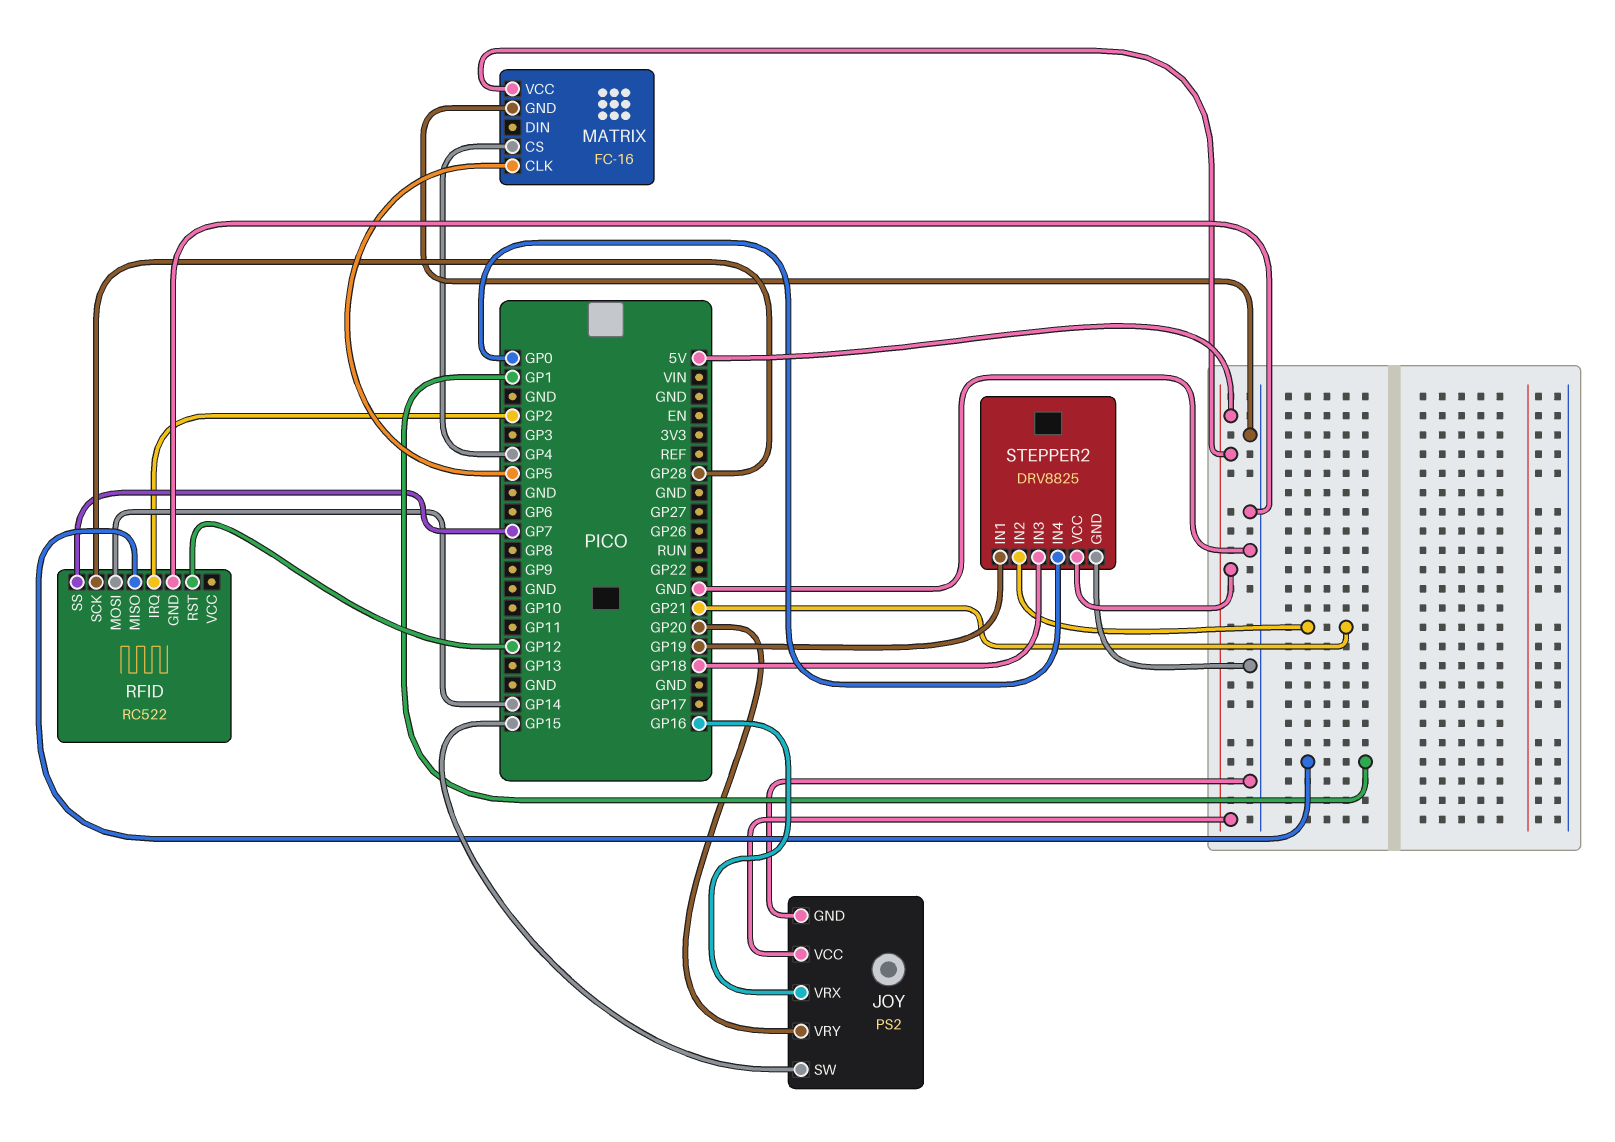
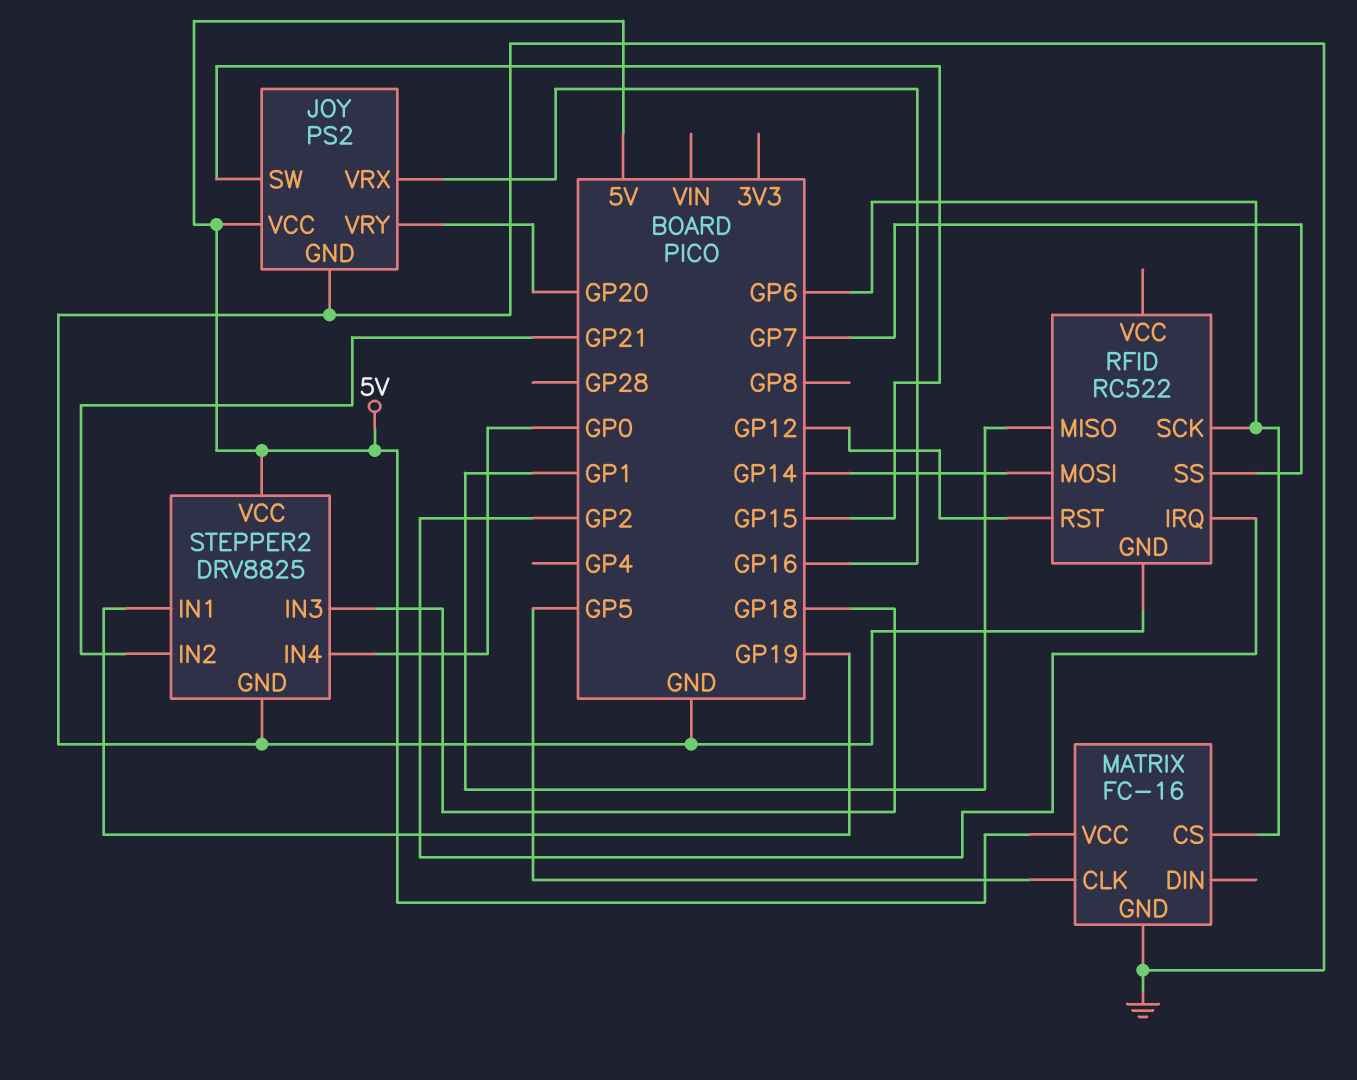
MATRIX pin CS: GP4 -> GP6
RFID pin SCK: GP28 -> GP6

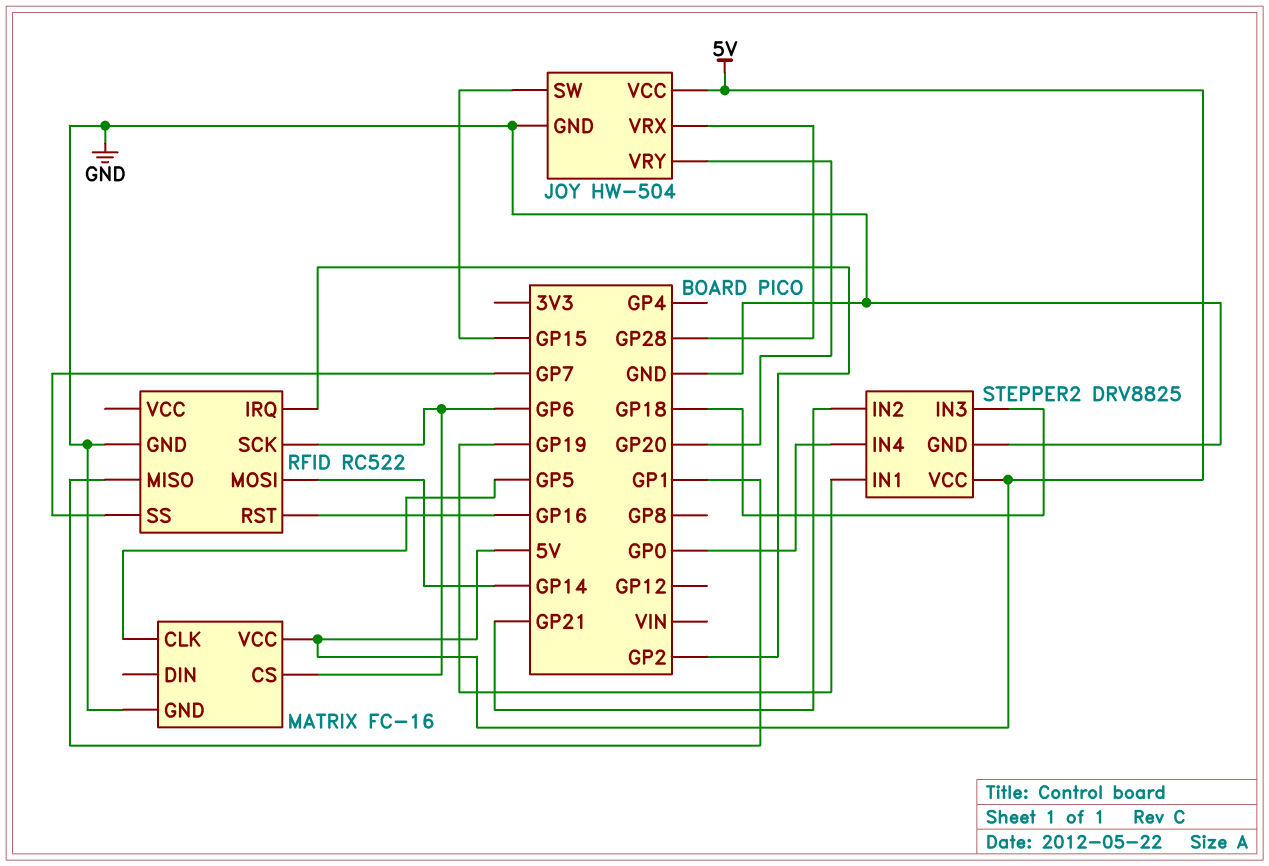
JOY: PS2 -> HW-504
JOY pin VRX: GP16 -> GP28
RFID pin RST: GP12 -> GP16

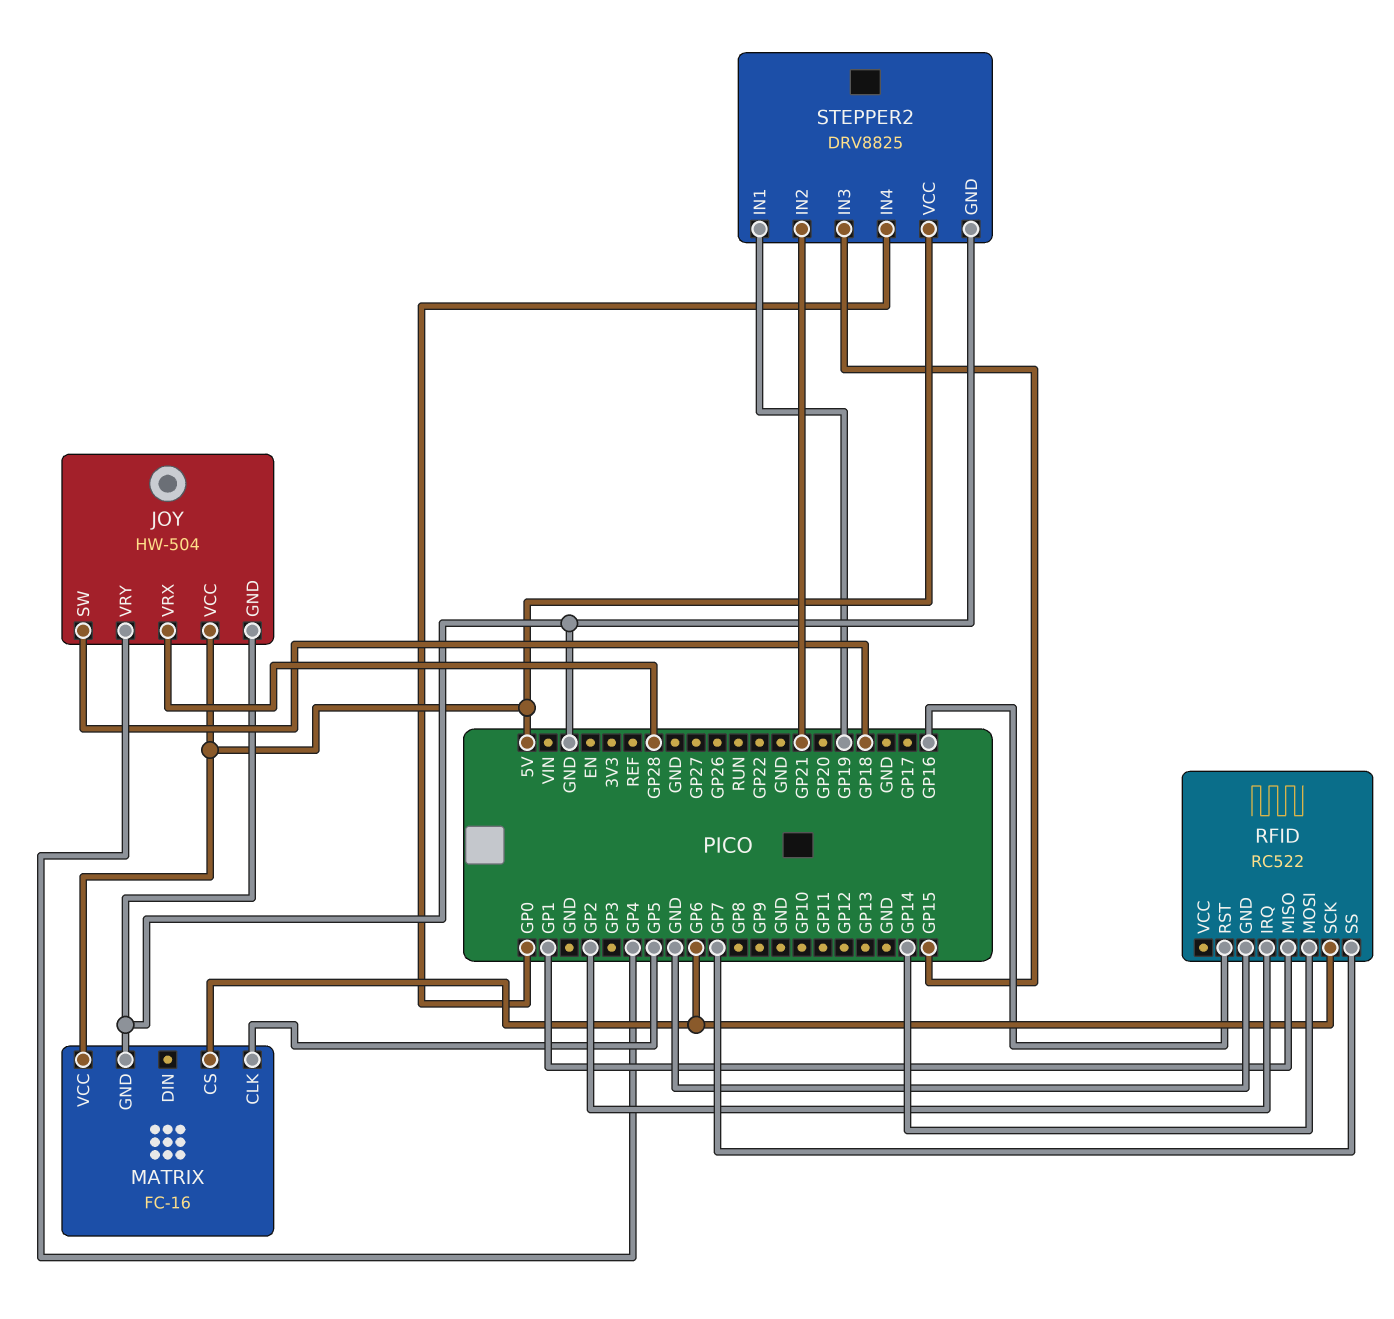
JOY pin SW: GP15 -> GP18
JOY pin VRY: GP20 -> GP4
STEPPER2 pin IN3: GP18 -> GP15

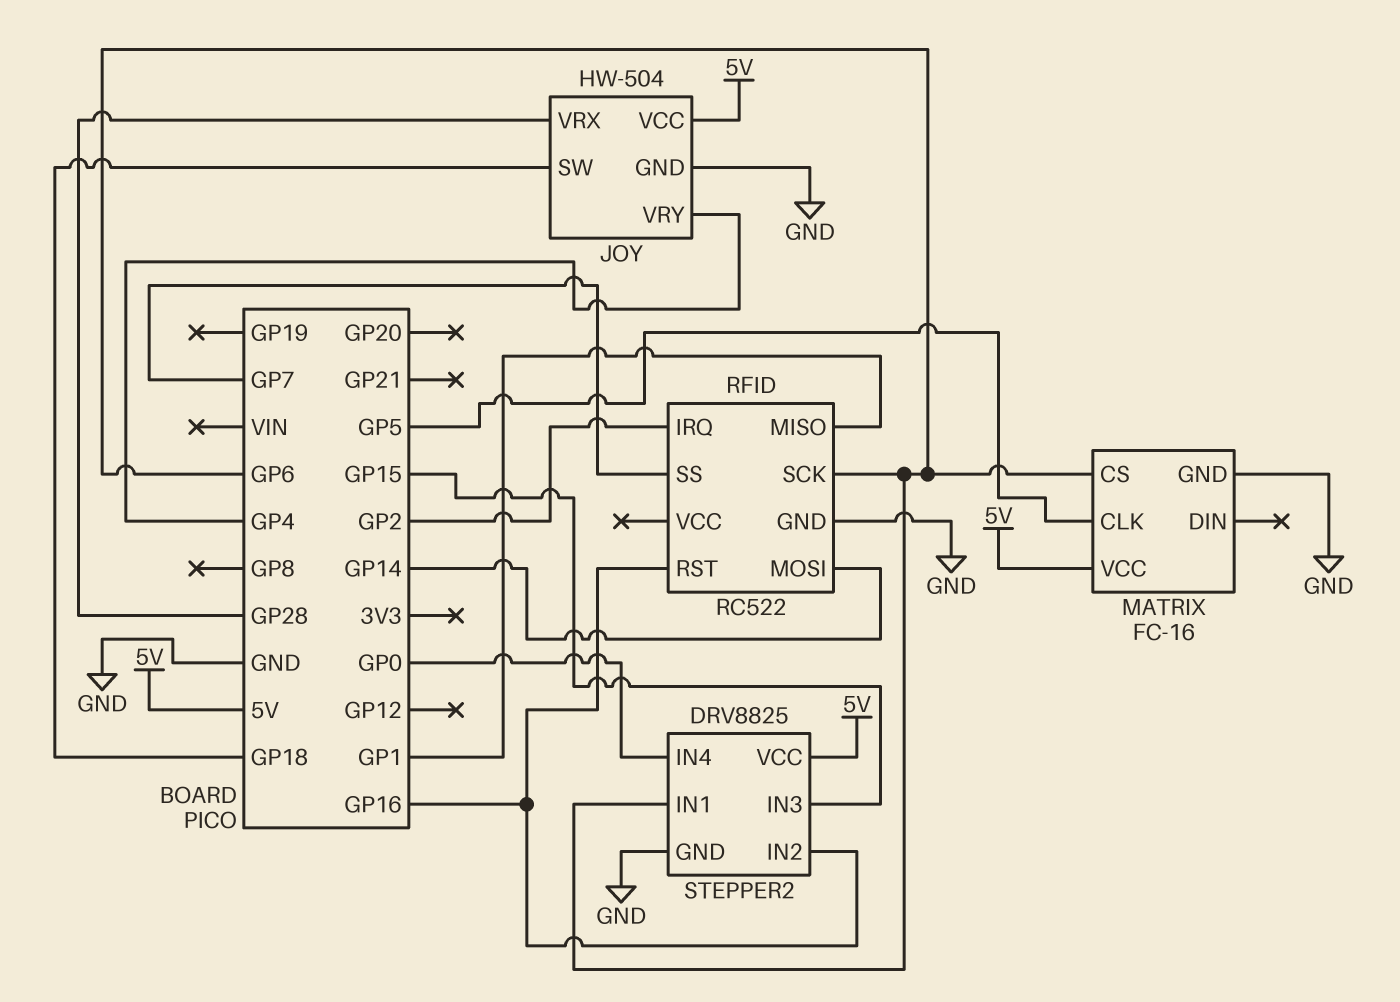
STEPPER2 pin IN1: GP19 -> GP6
STEPPER2 pin IN2: GP21 -> GP16

